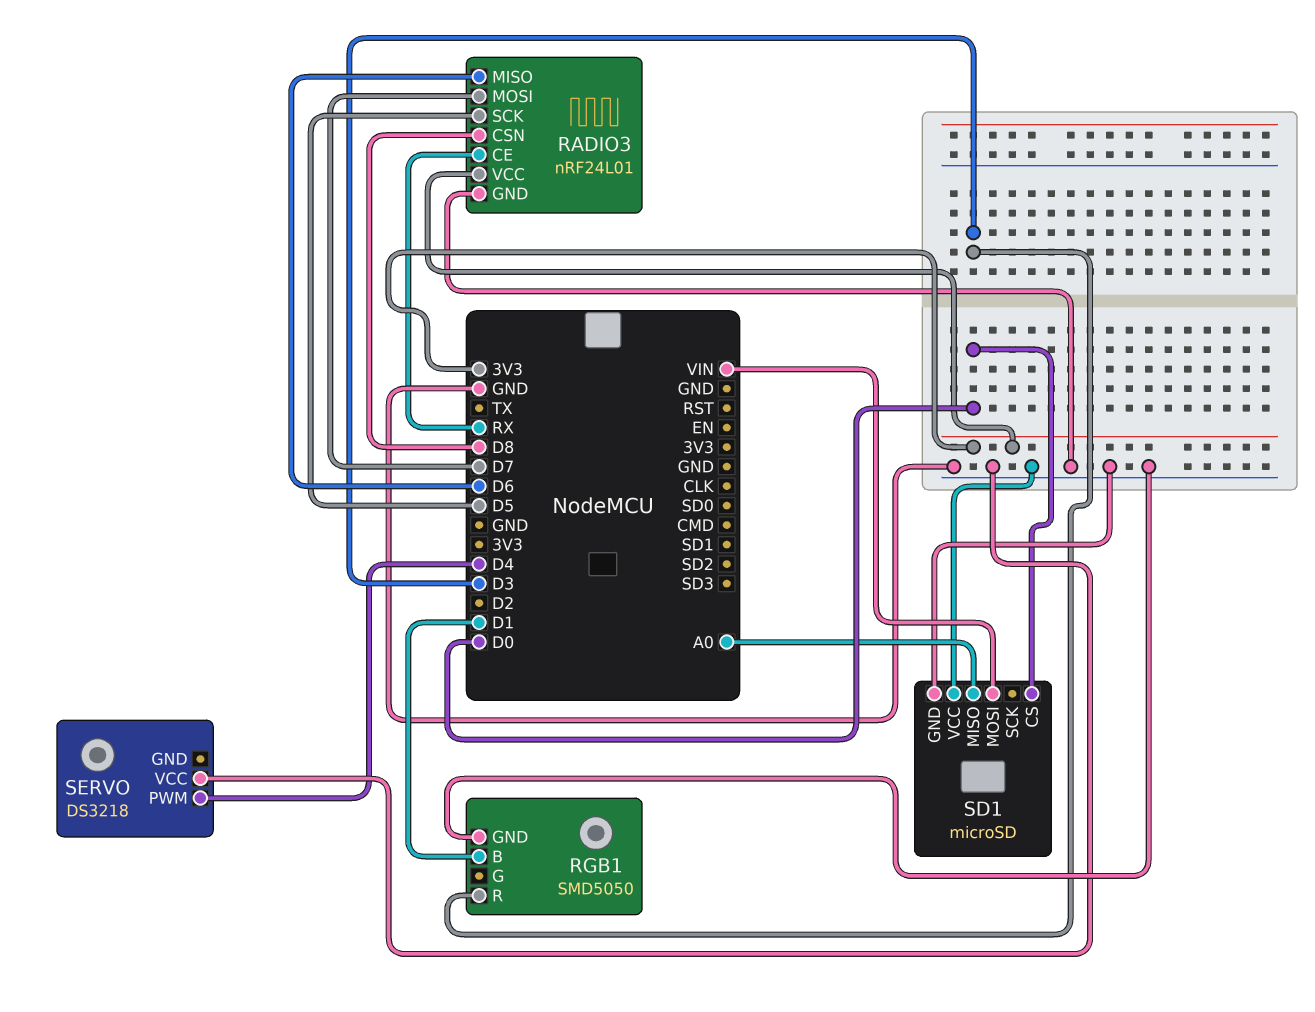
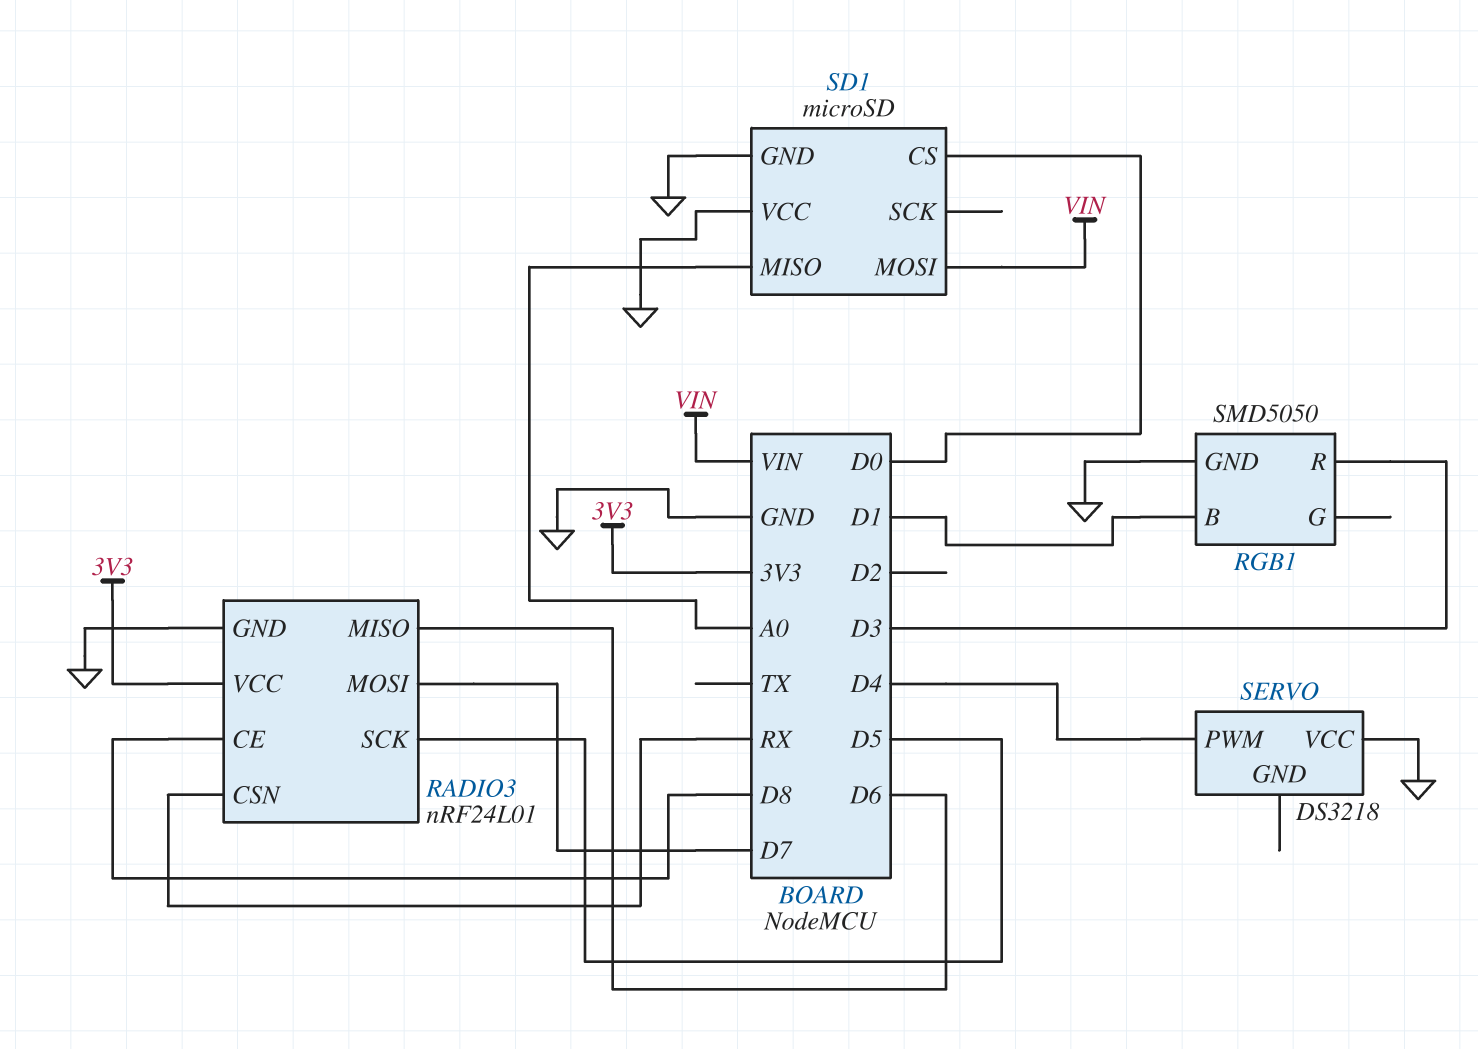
RADIO3 pin CE: RX -> D8
RADIO3 pin CSN: D8 -> RX

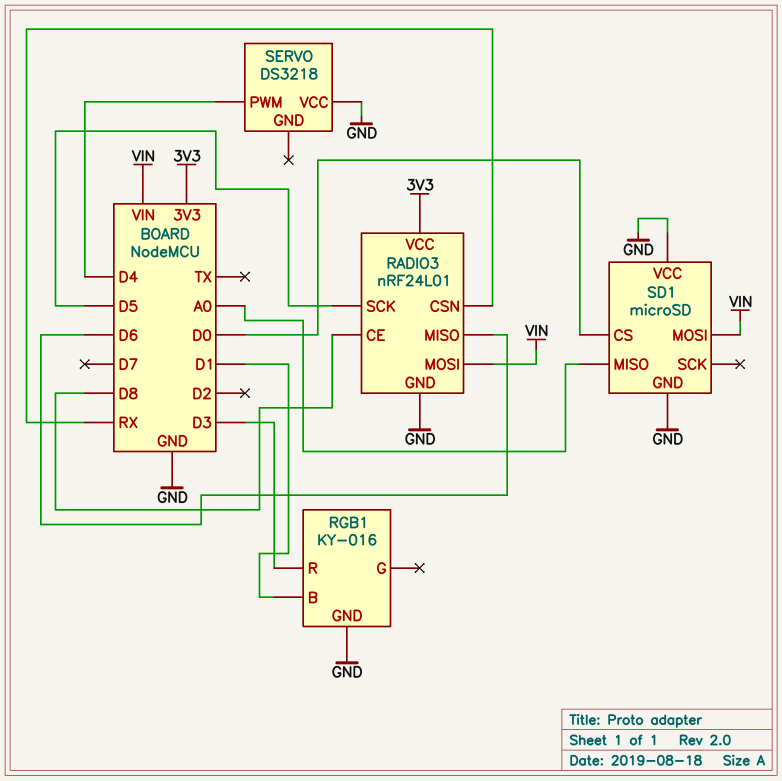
RADIO3 pin MOSI: D7 -> VIN
RGB1: SMD5050 -> KY-016

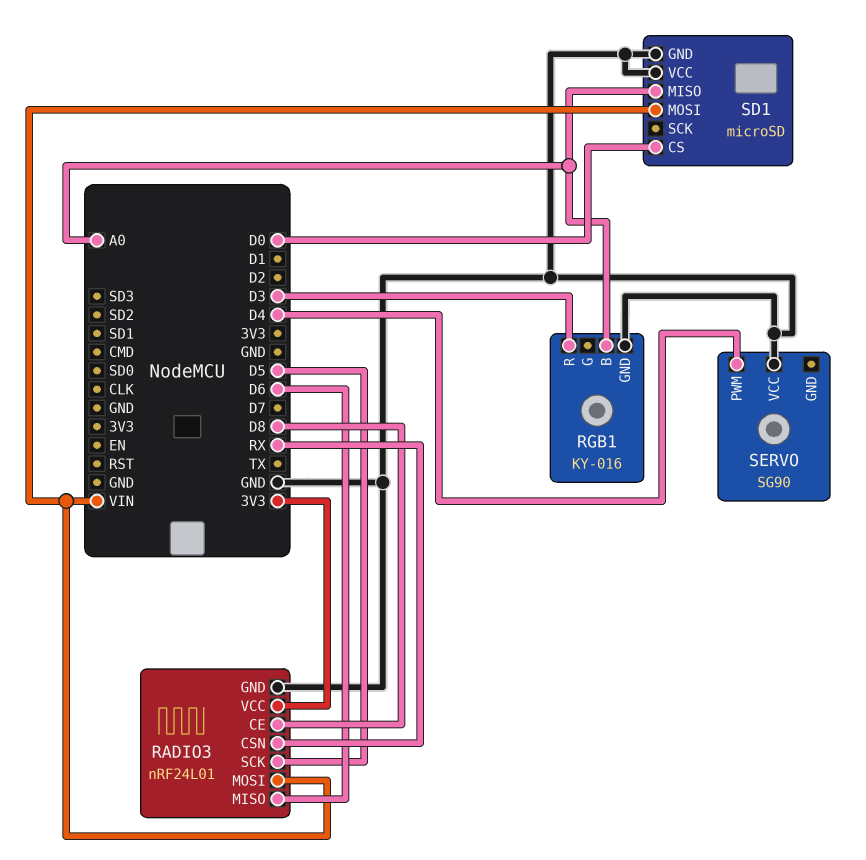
RGB1 pin B: D1 -> A0
SERVO: DS3218 -> SG90

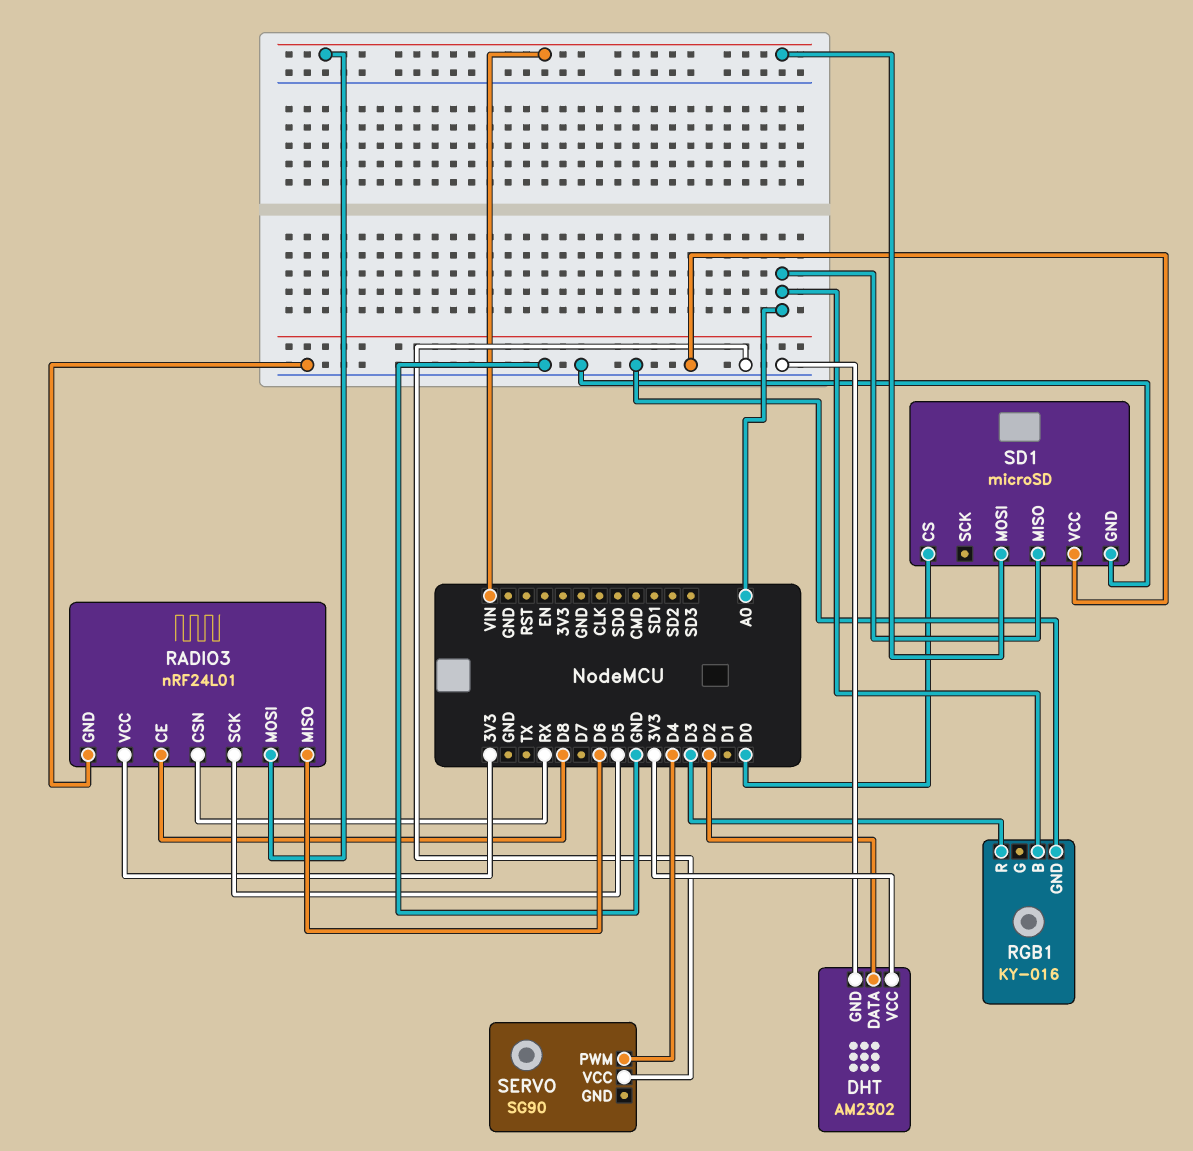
DHT: none -> AM2302
DHT pin DATA: none -> D2
DHT pin GND: none -> GND
DHT pin VCC: none -> 3V3

